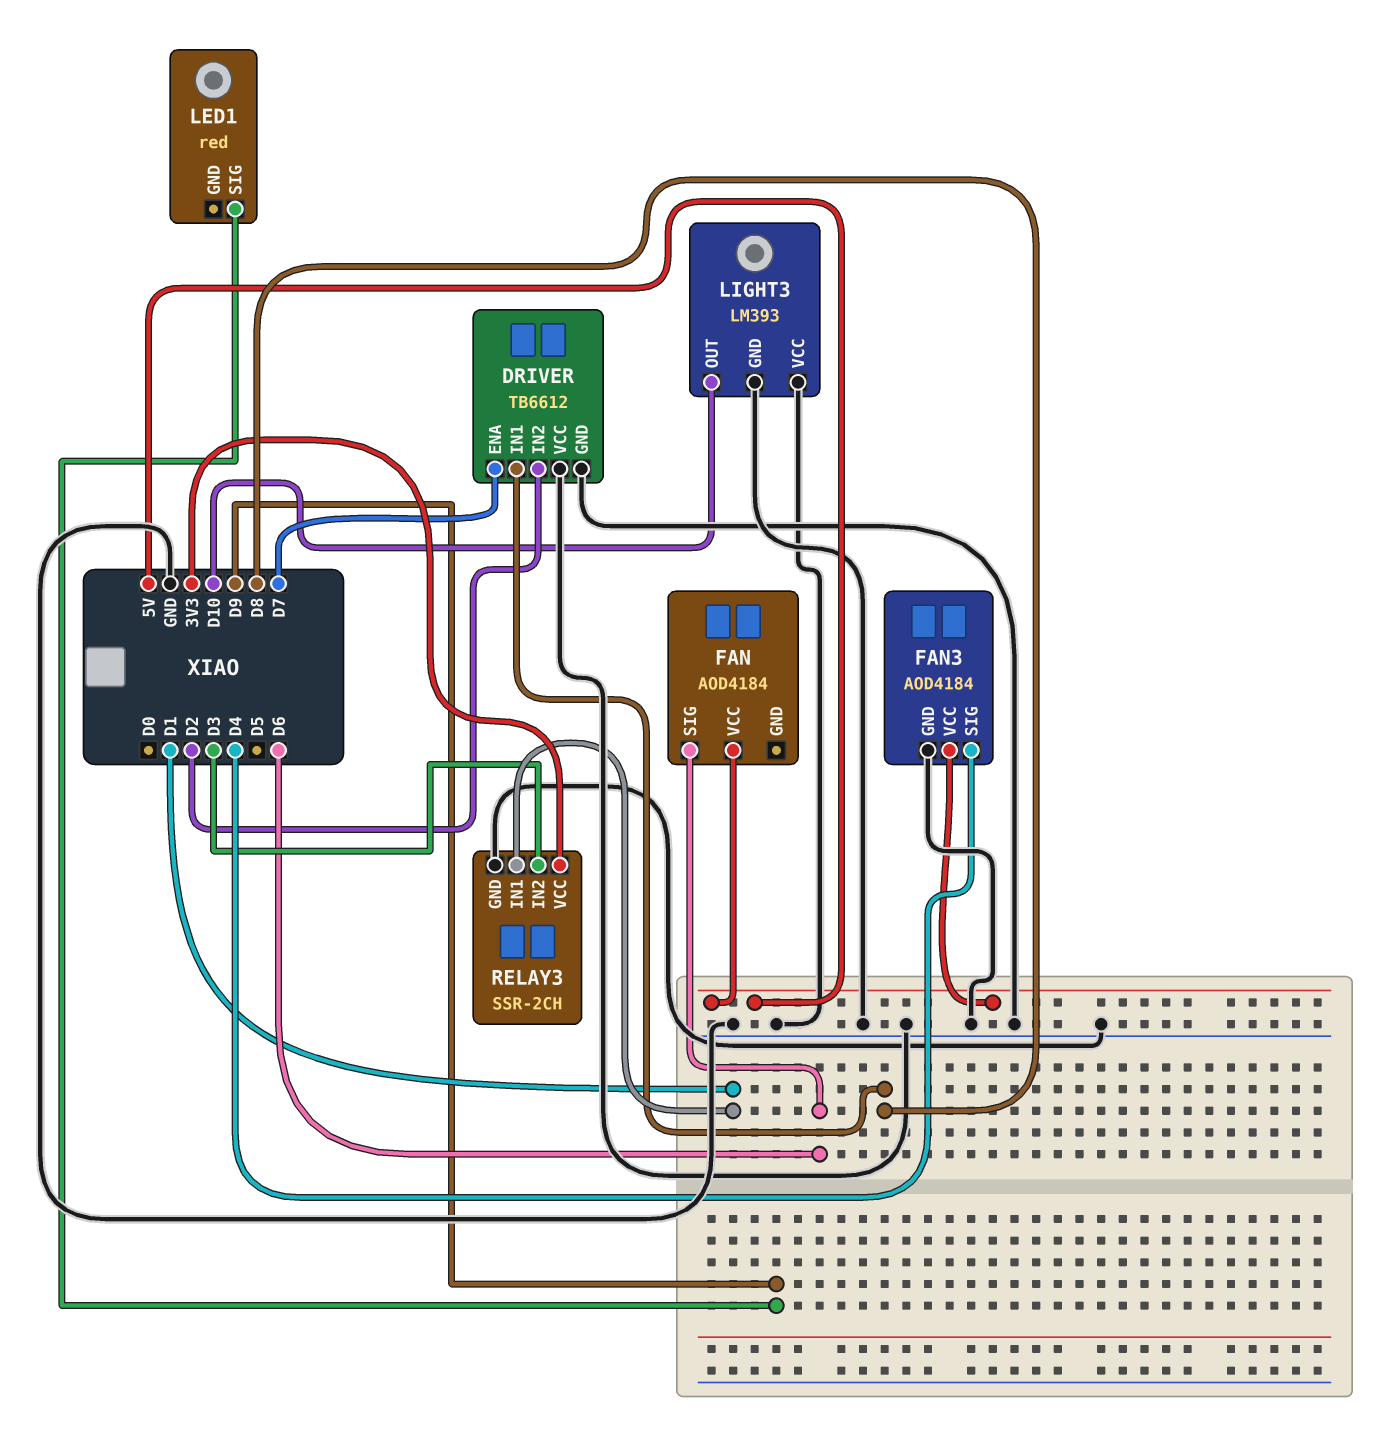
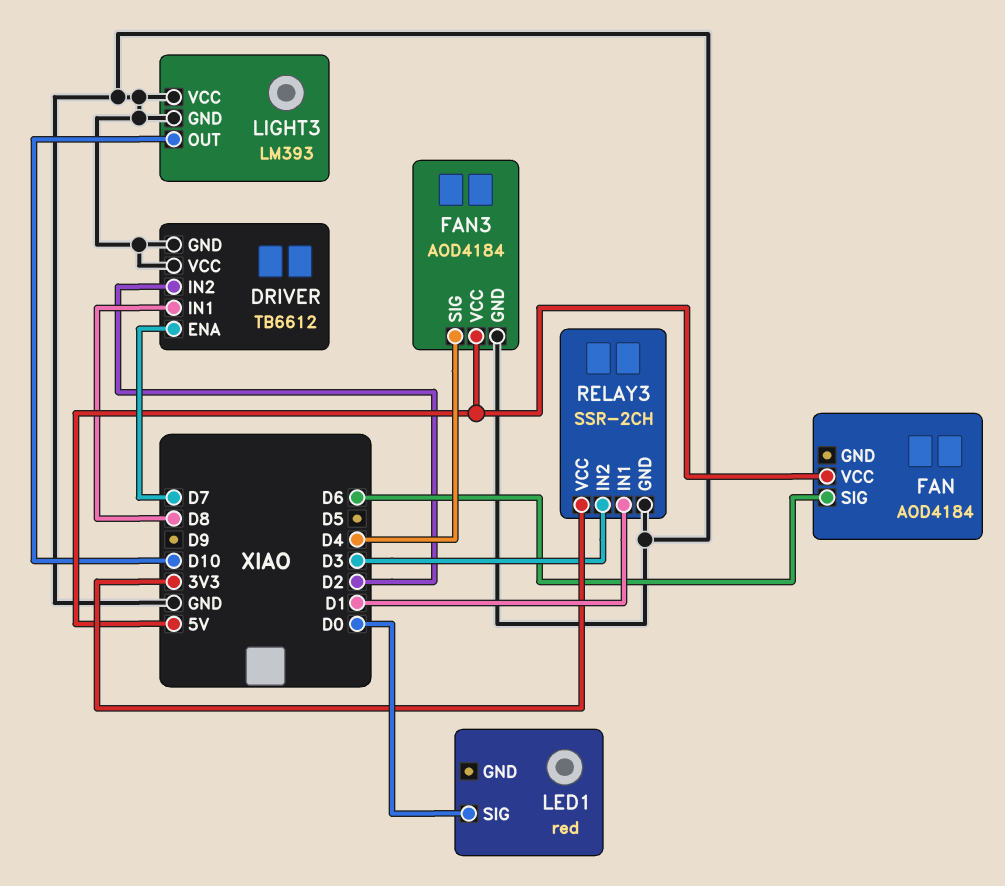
LED1 pin SIG: D9 -> D0

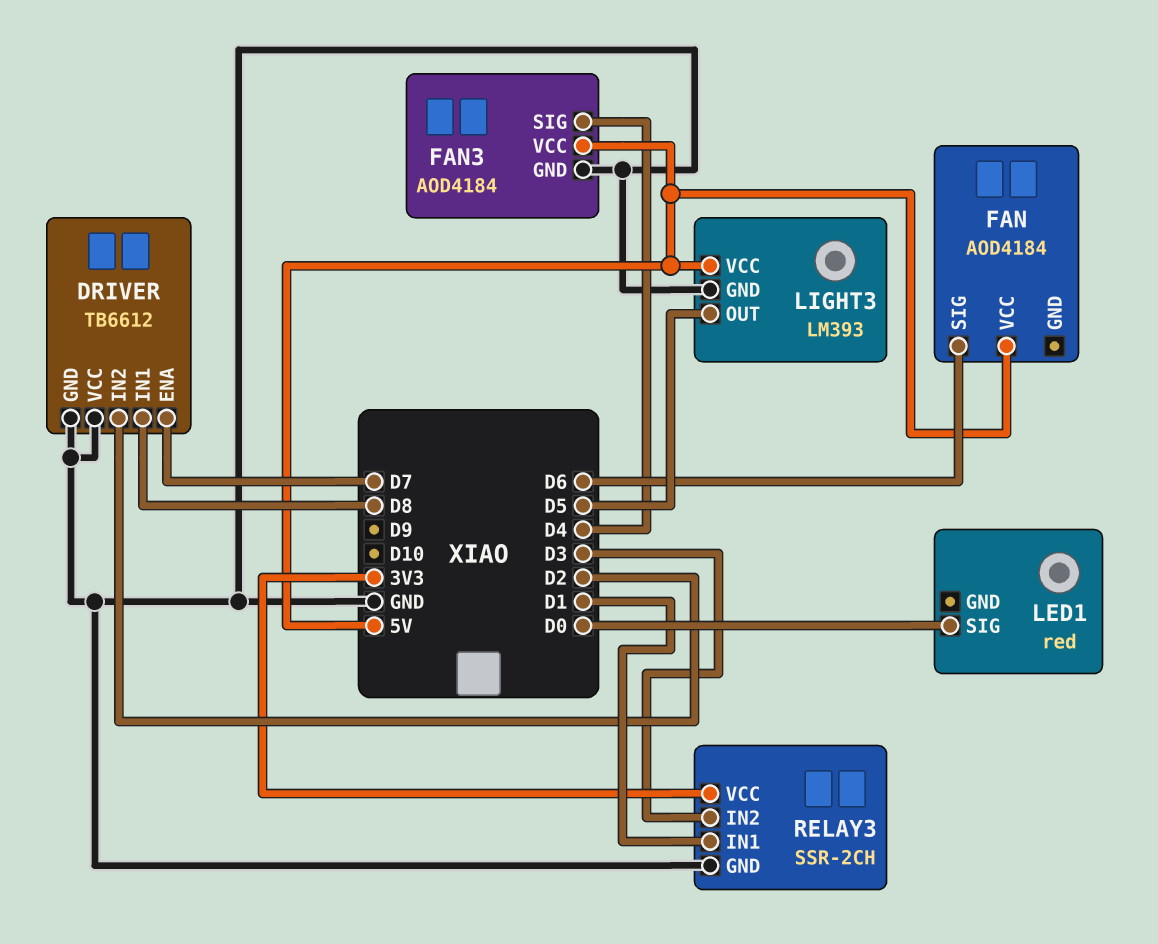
LIGHT3 pin OUT: D10 -> D5
LIGHT3 pin VCC: GND -> 5V

